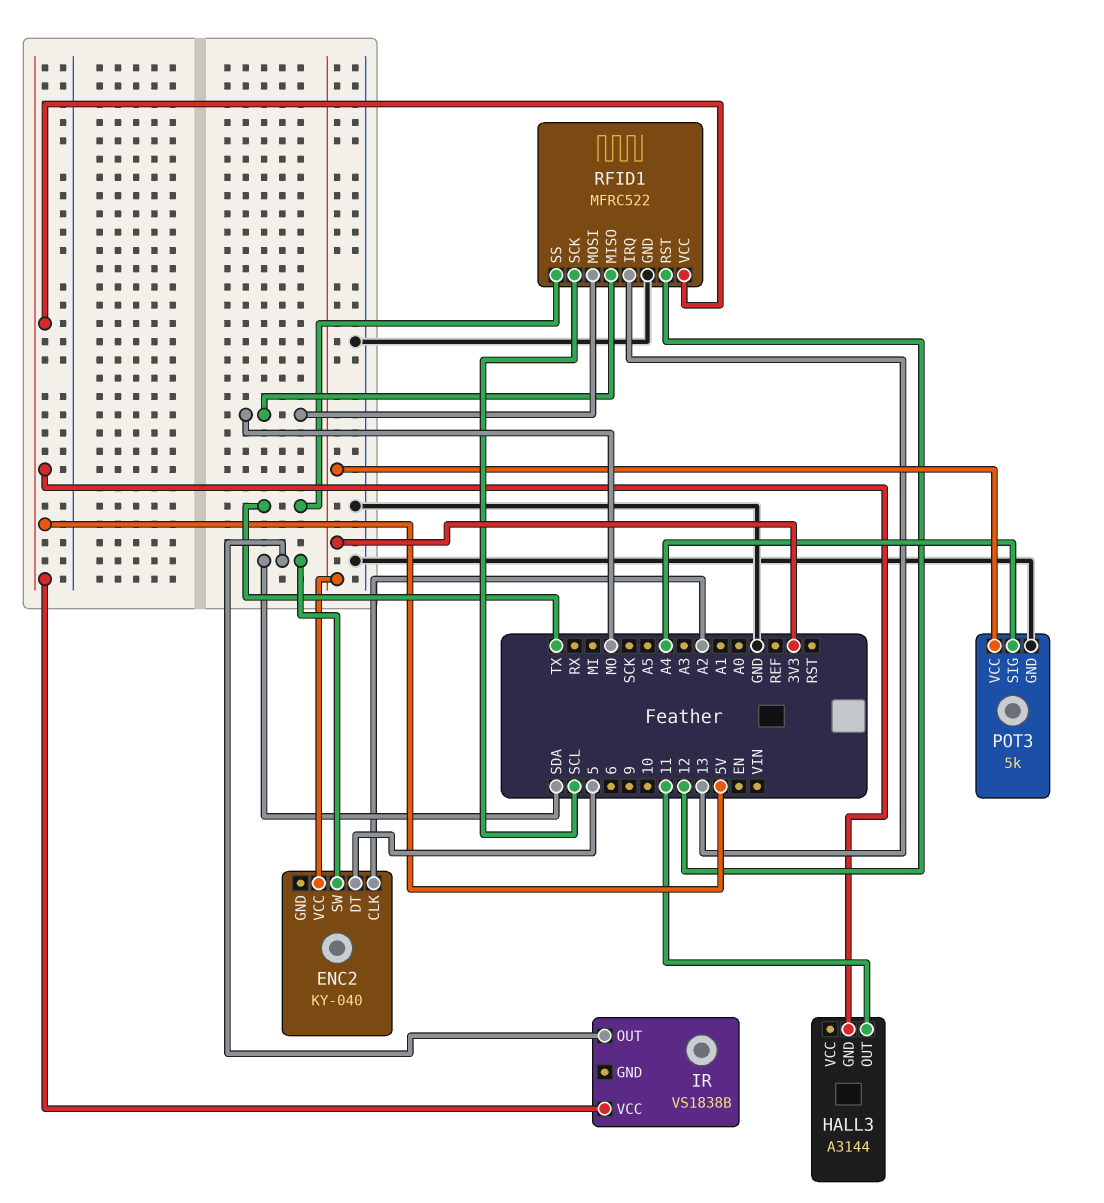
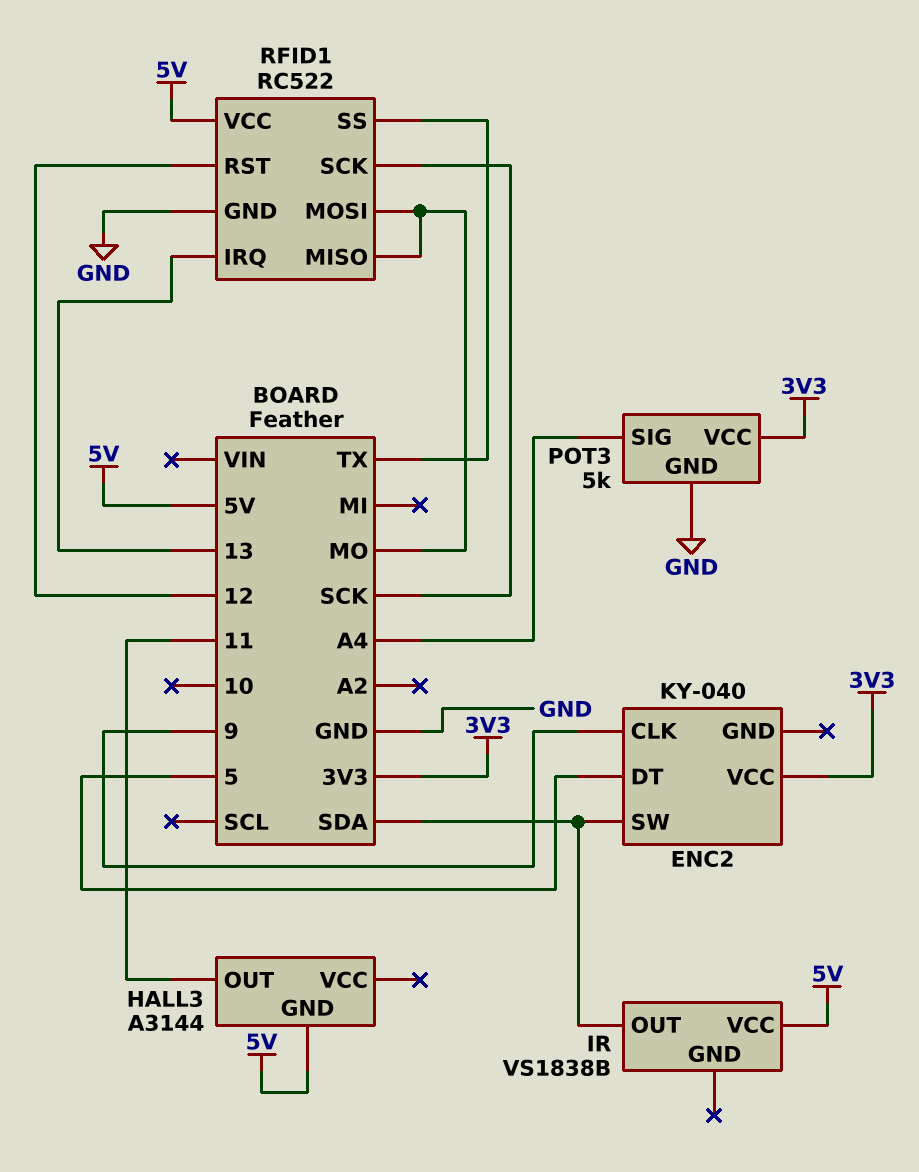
ENC2 pin CLK: A2 -> 9
RFID1: MFRC522 -> RC522
RFID1 pin SCK: SCL -> SCK

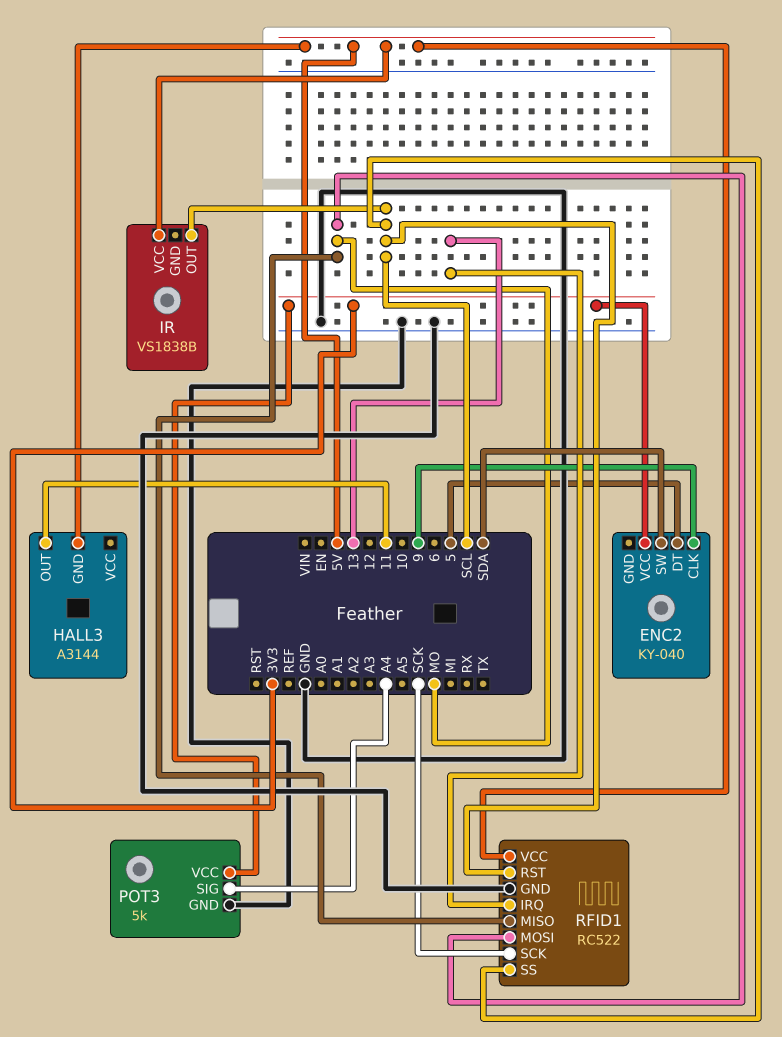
IR pin OUT: SDA -> SCL
RFID1 pin RST: 12 -> SCL
RFID1 pin SS: TX -> SCL

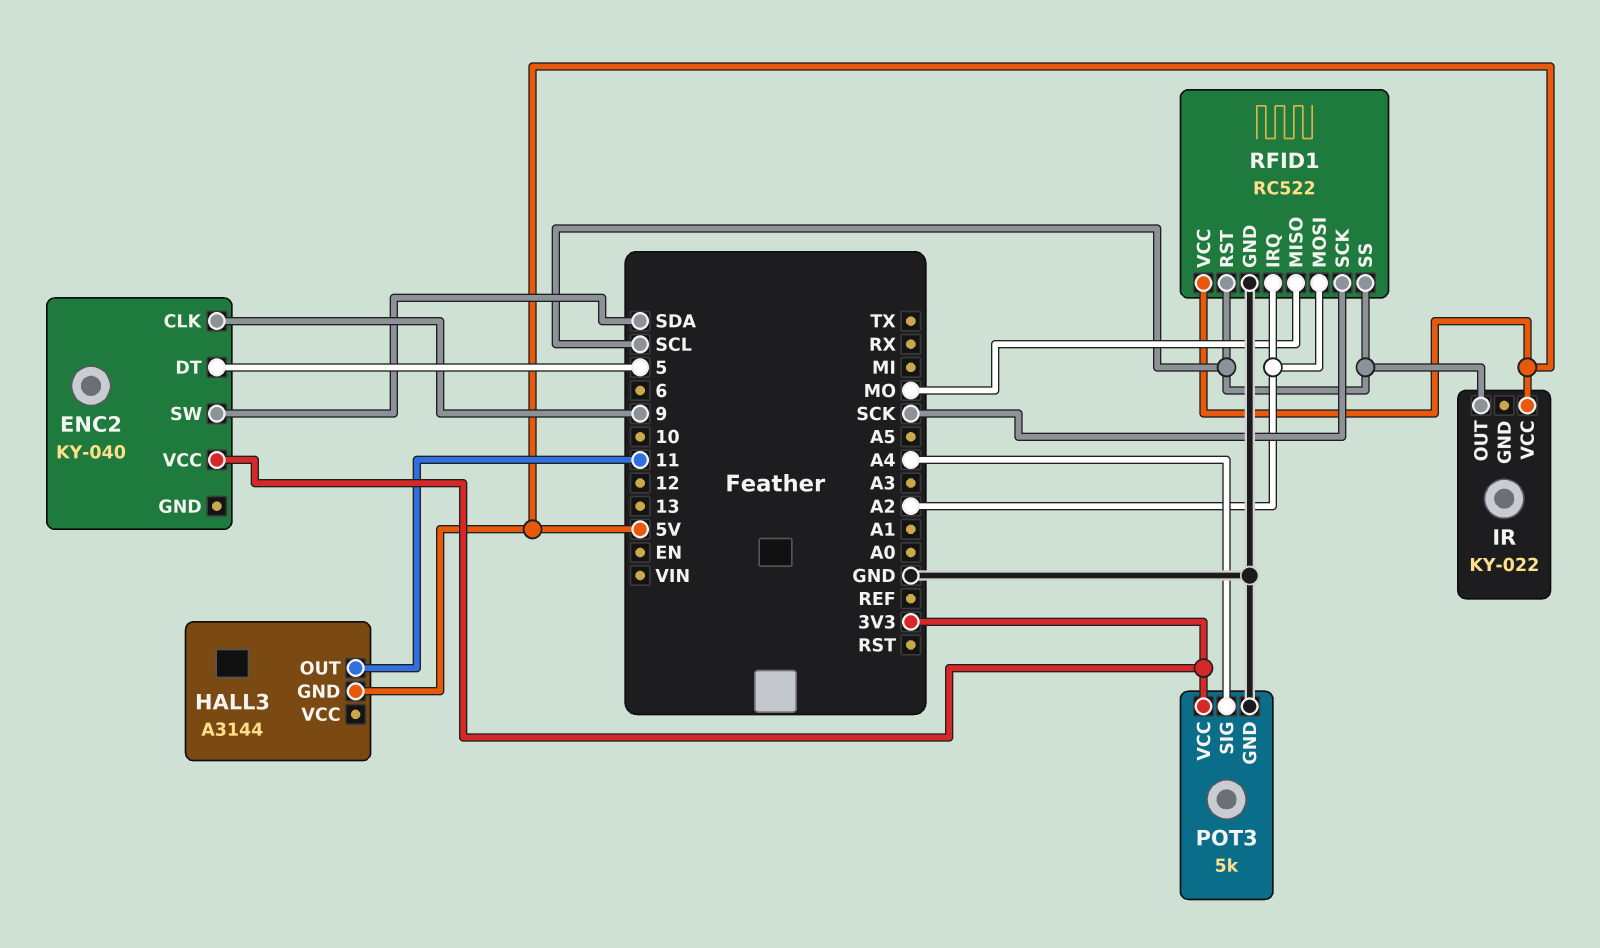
IR: VS1838B -> KY-022
RFID1 pin IRQ: 13 -> A2
RFID1 pin MOSI: MO -> A2

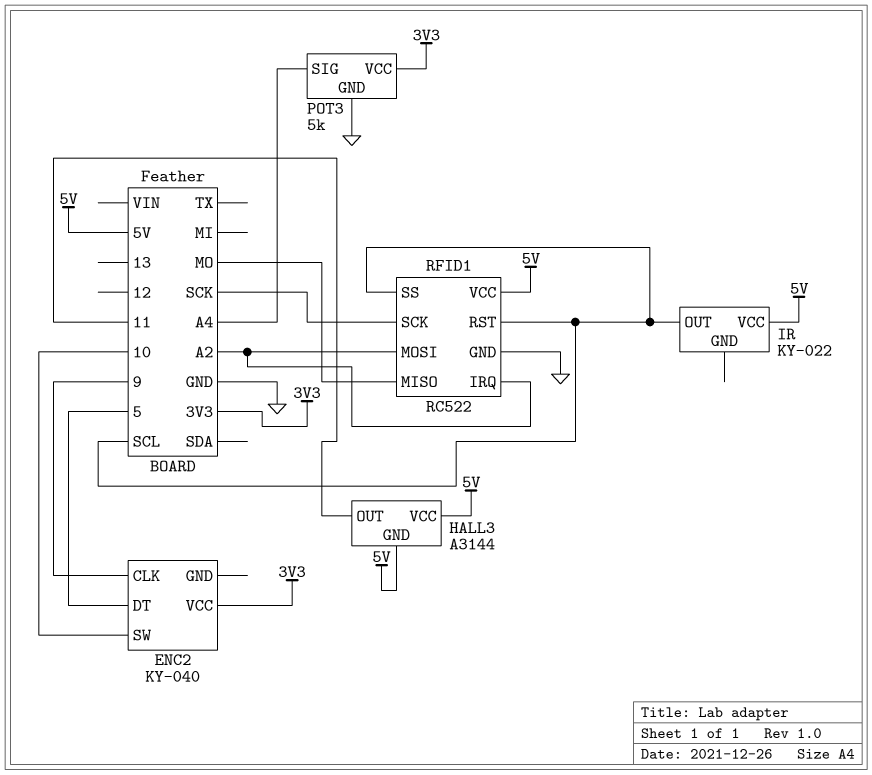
ENC2 pin SW: SDA -> 10
HALL3 pin VCC: none -> 5V

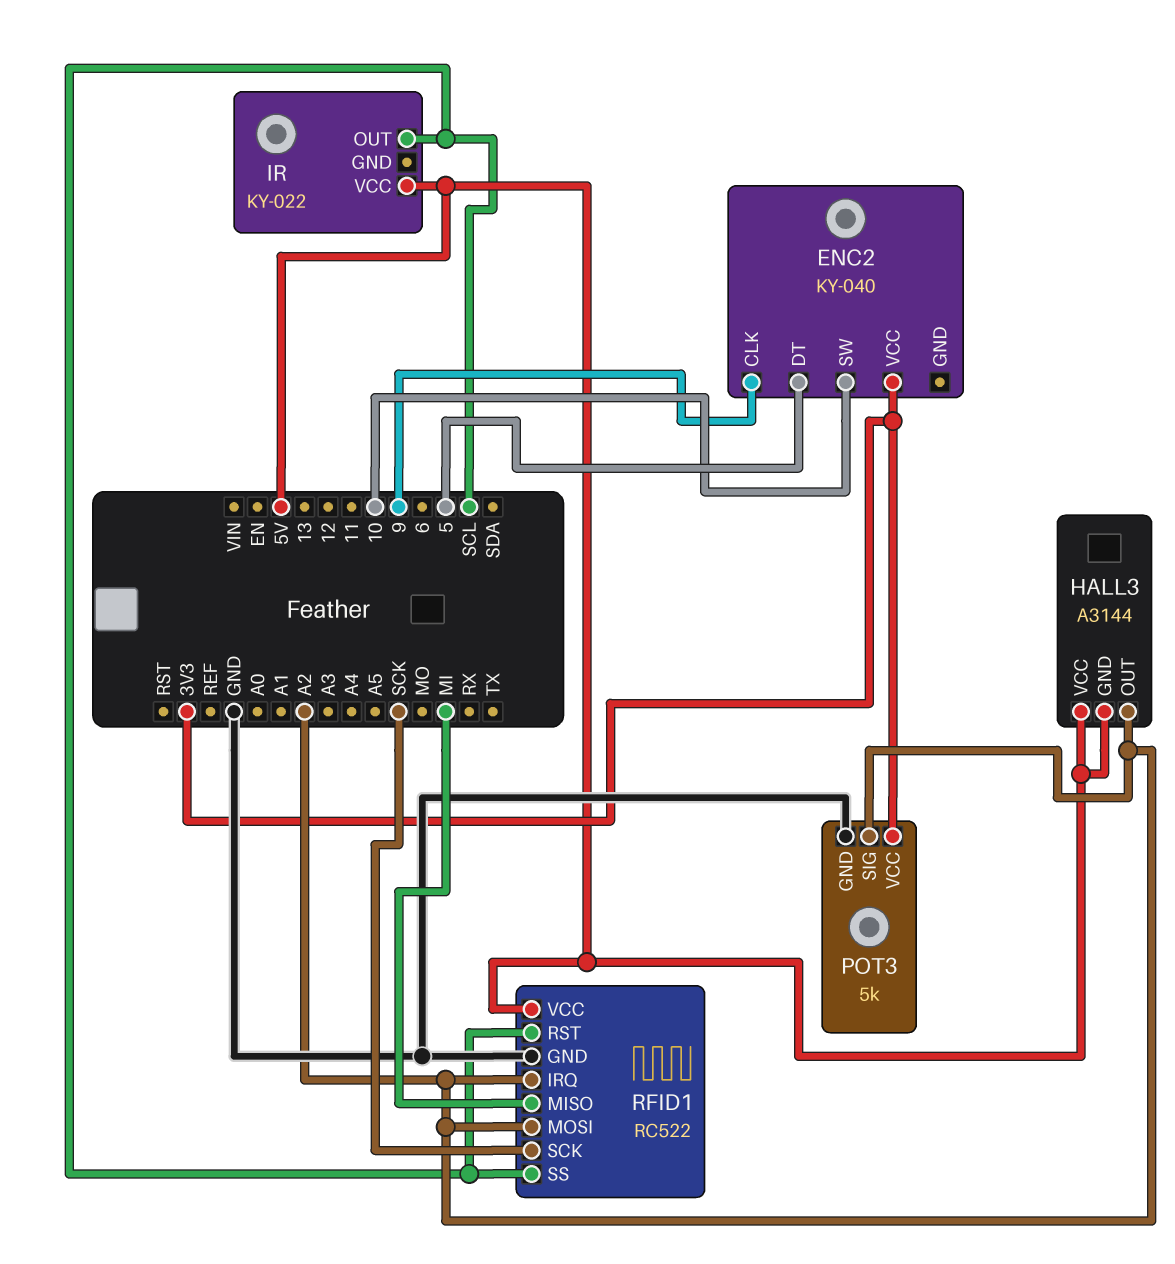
HALL3 pin OUT: 11 -> A2
POT3 pin SIG: A4 -> A2
RFID1 pin MISO: MO -> MI

